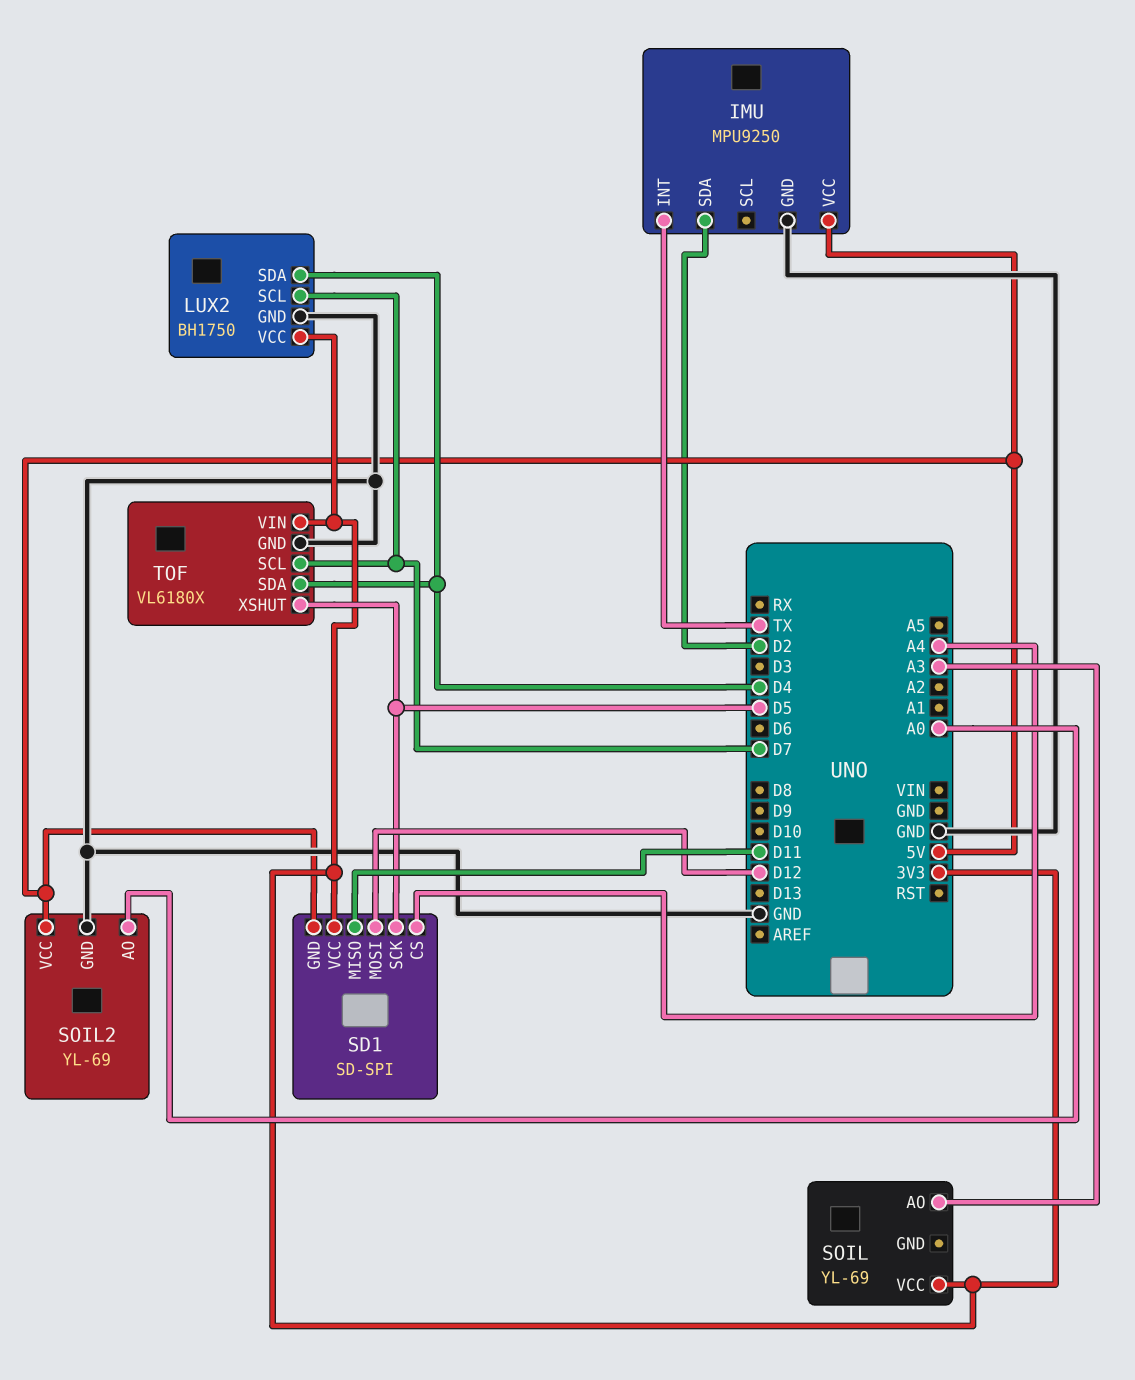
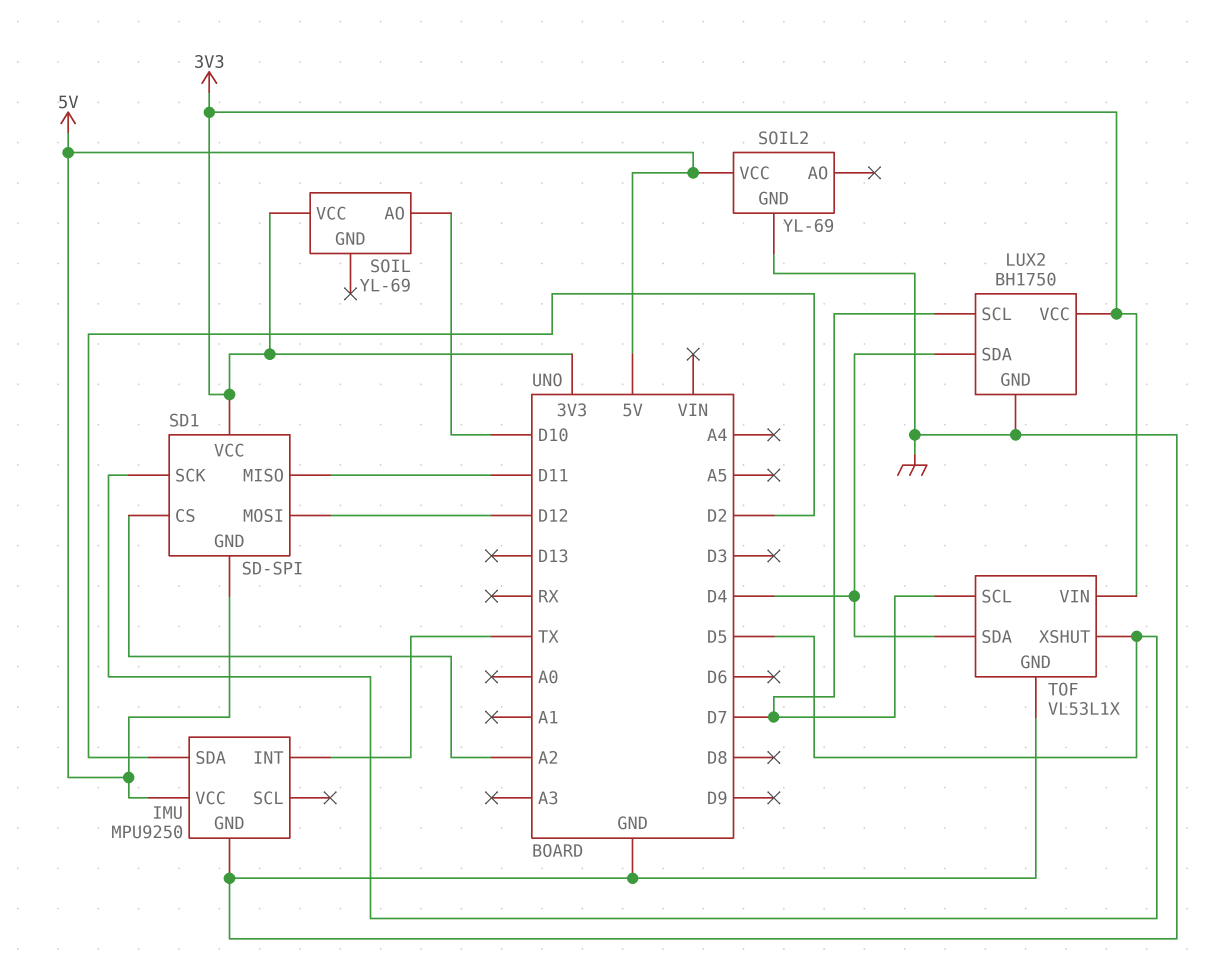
SD1 pin CS: A4 -> A2
SOIL pin AO: A3 -> D10
SOIL2 pin AO: A0 -> none
TOF: VL6180X -> VL53L1X

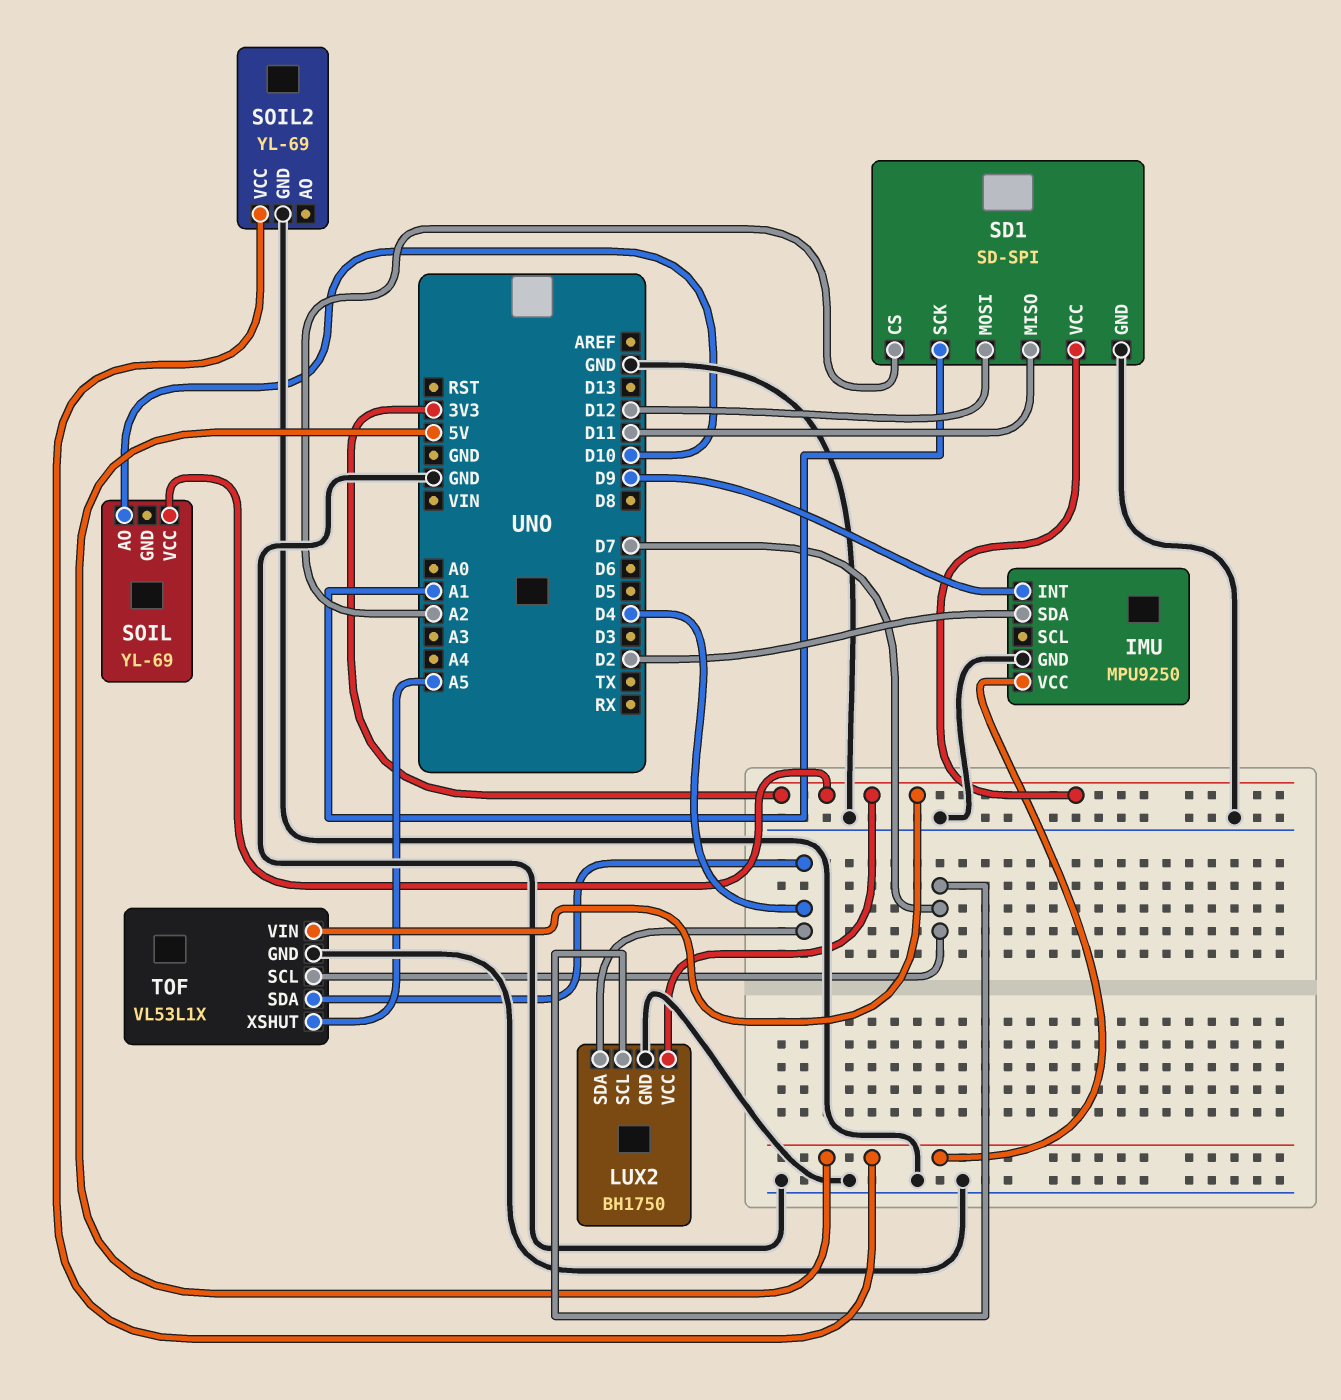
IMU pin INT: TX -> D9
SD1 pin GND: 5V -> GND
SD1 pin SCK: D5 -> A1
TOF pin XSHUT: D5 -> A5

